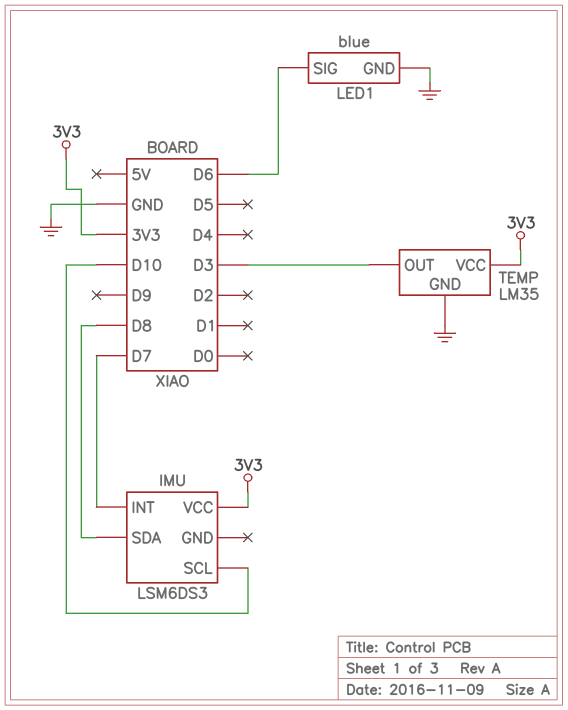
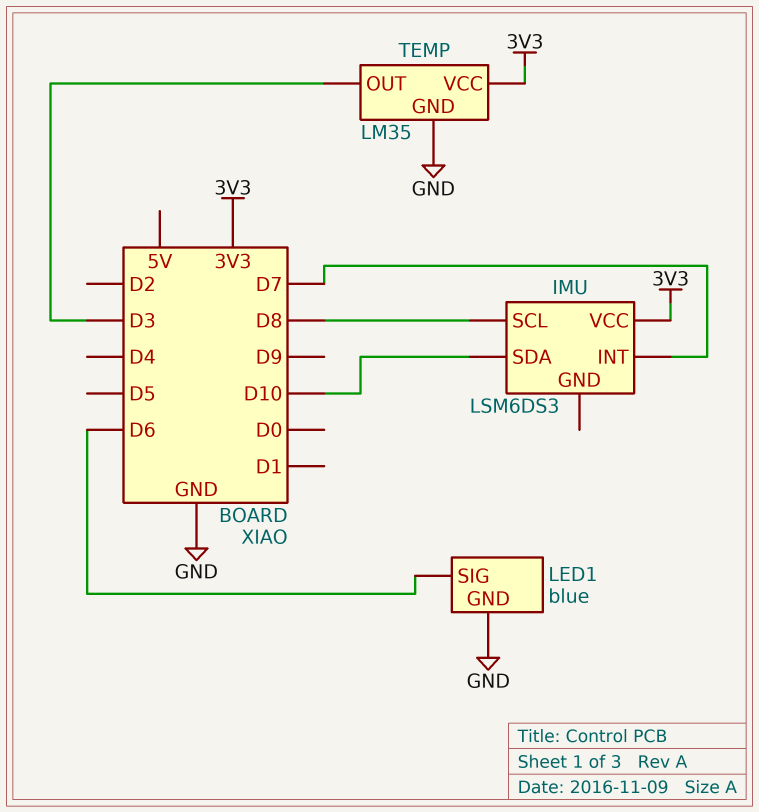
IMU pin SCL: D10 -> D8
IMU pin SDA: D8 -> D10

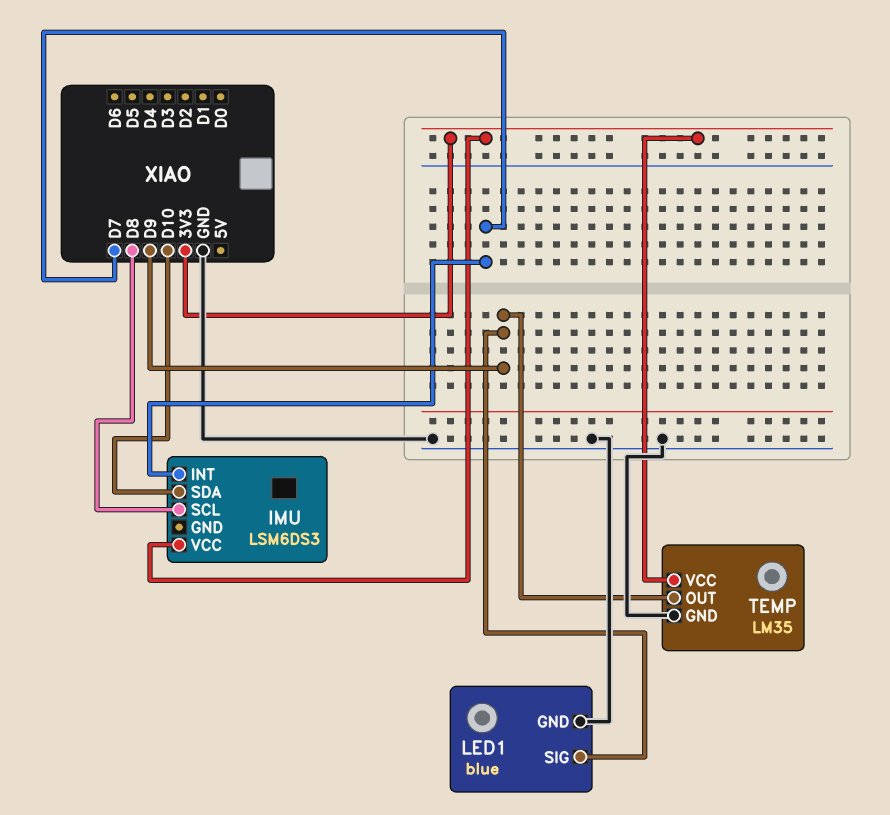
LED1 pin SIG: D6 -> D9
TEMP pin OUT: D3 -> D9

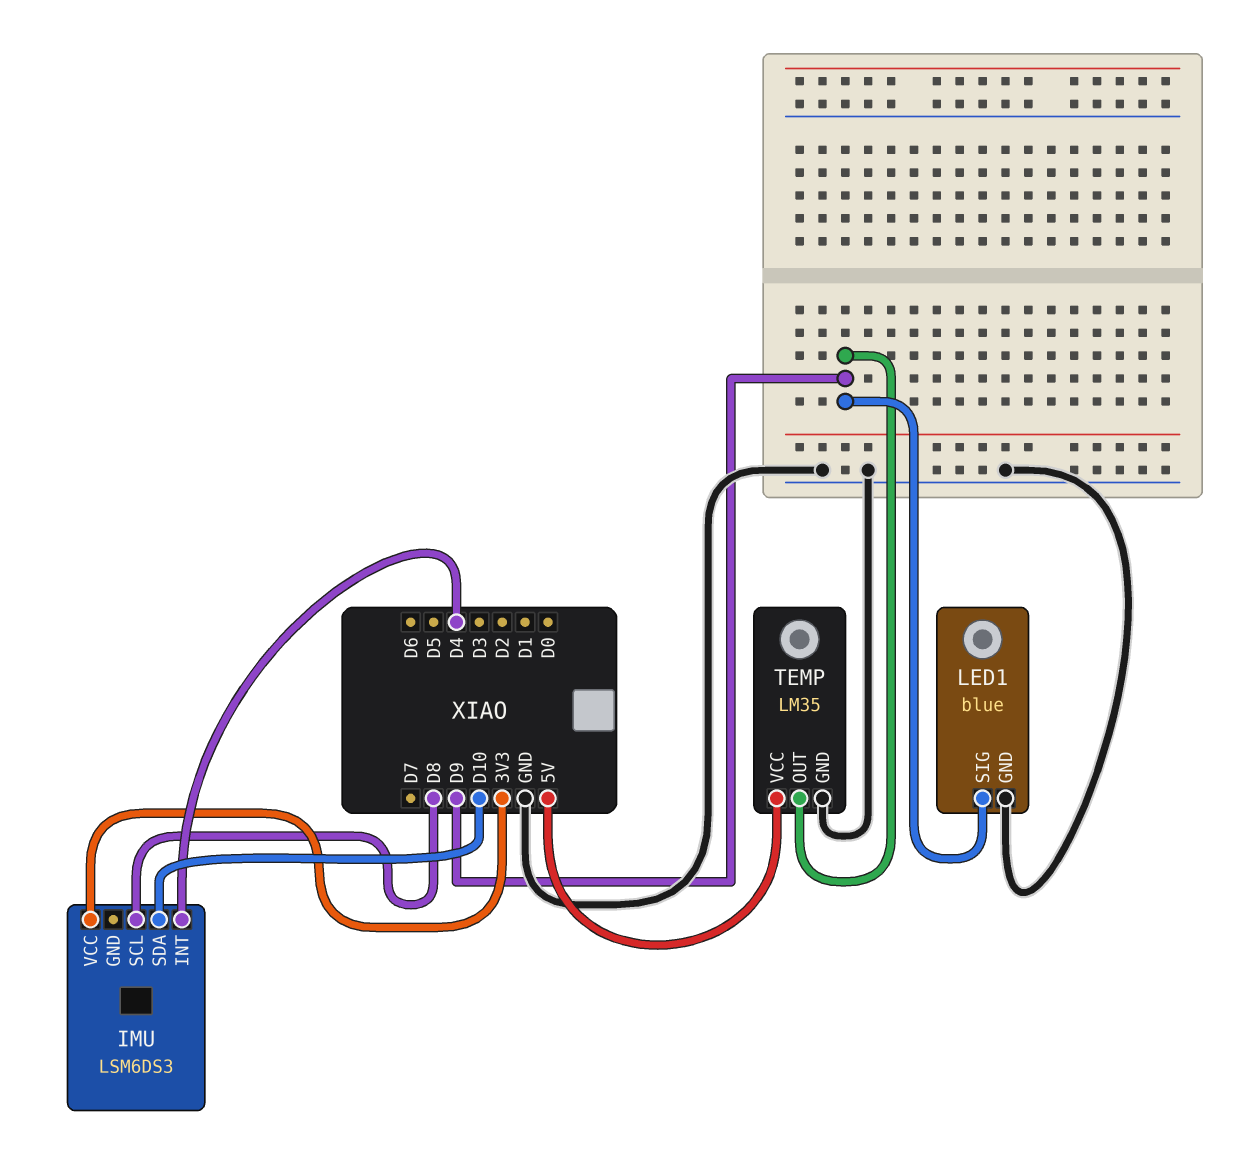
IMU pin INT: D7 -> D4
TEMP pin VCC: 3V3 -> 5V

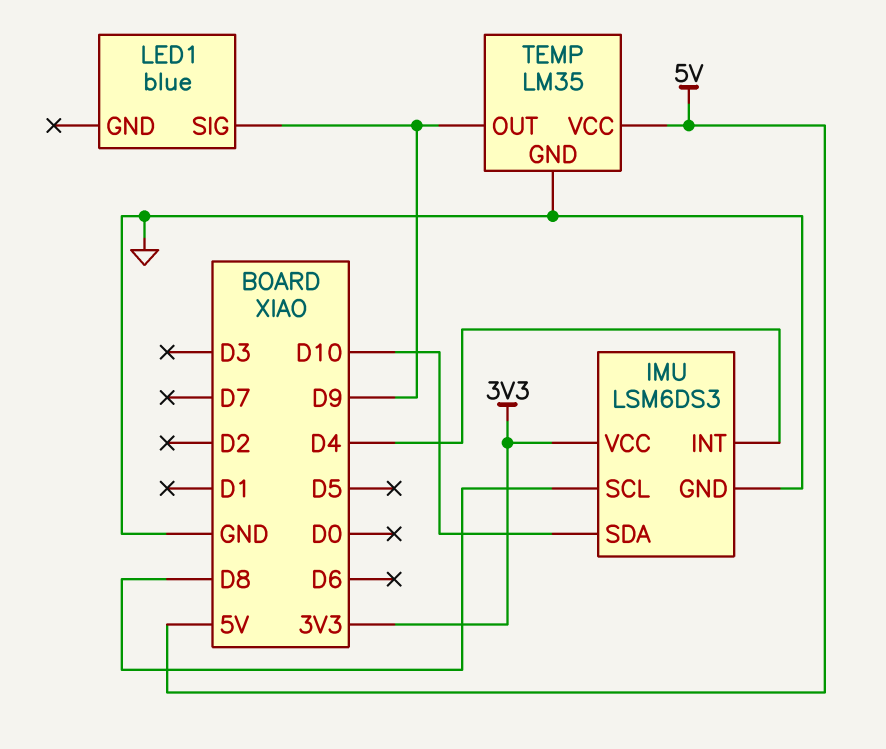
IMU pin GND: none -> GND
LED1 pin GND: GND -> none

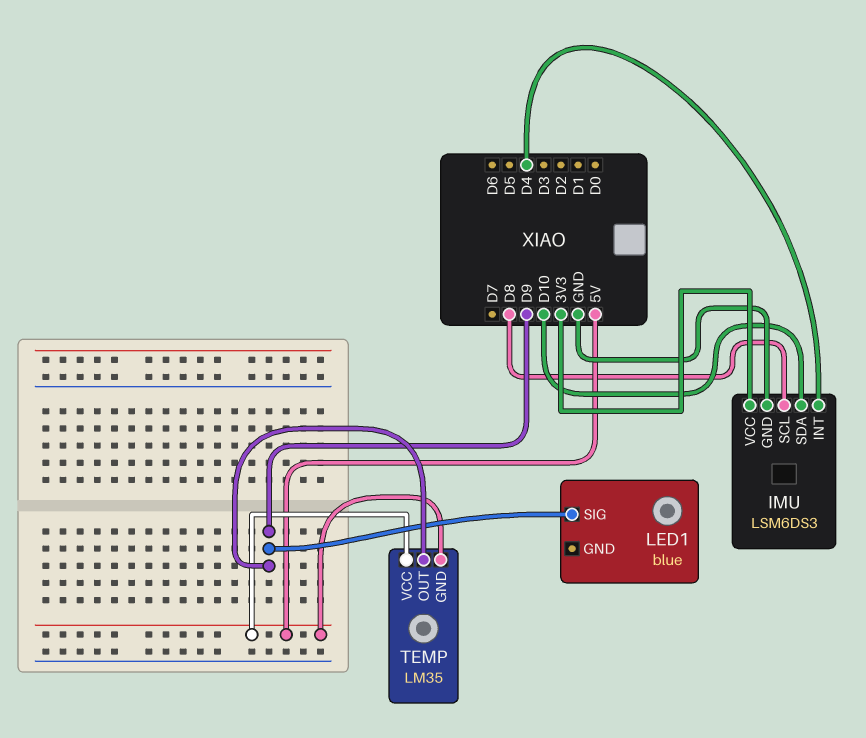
TEMP pin GND: GND -> 5V

